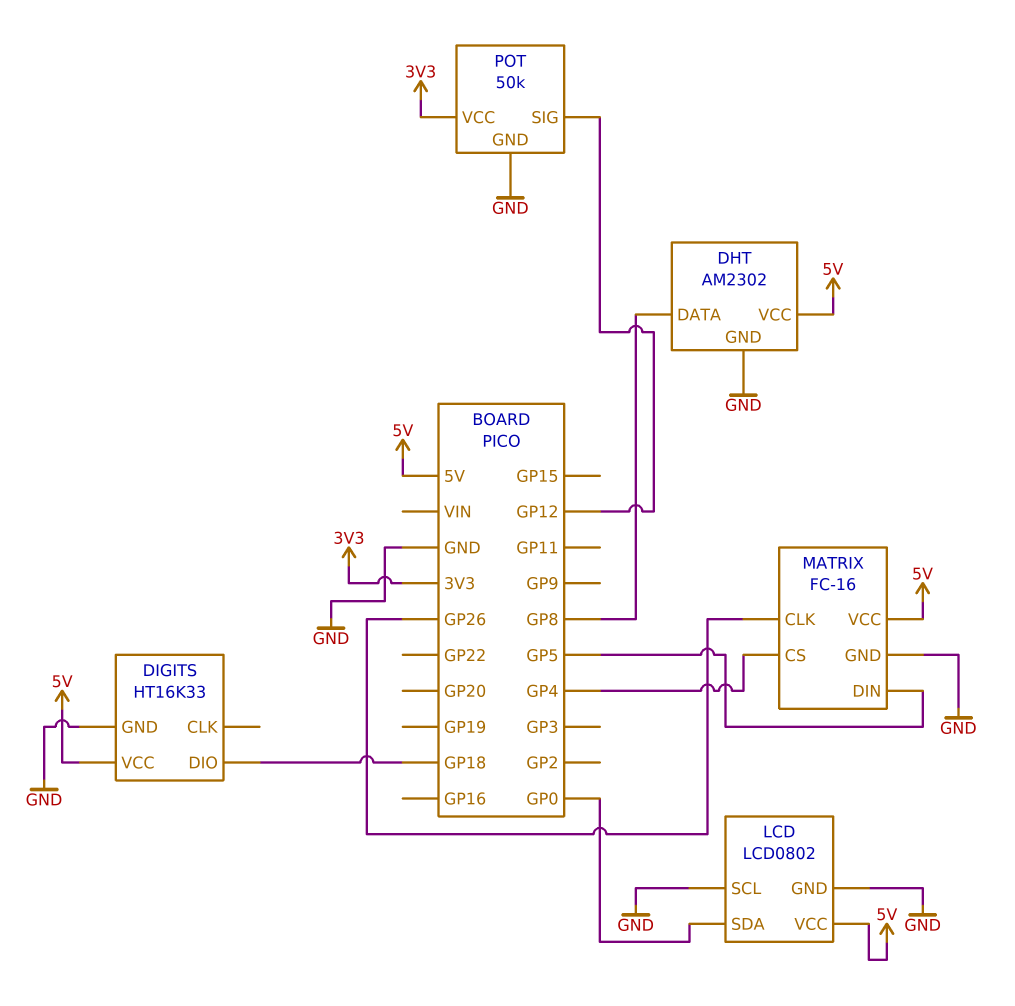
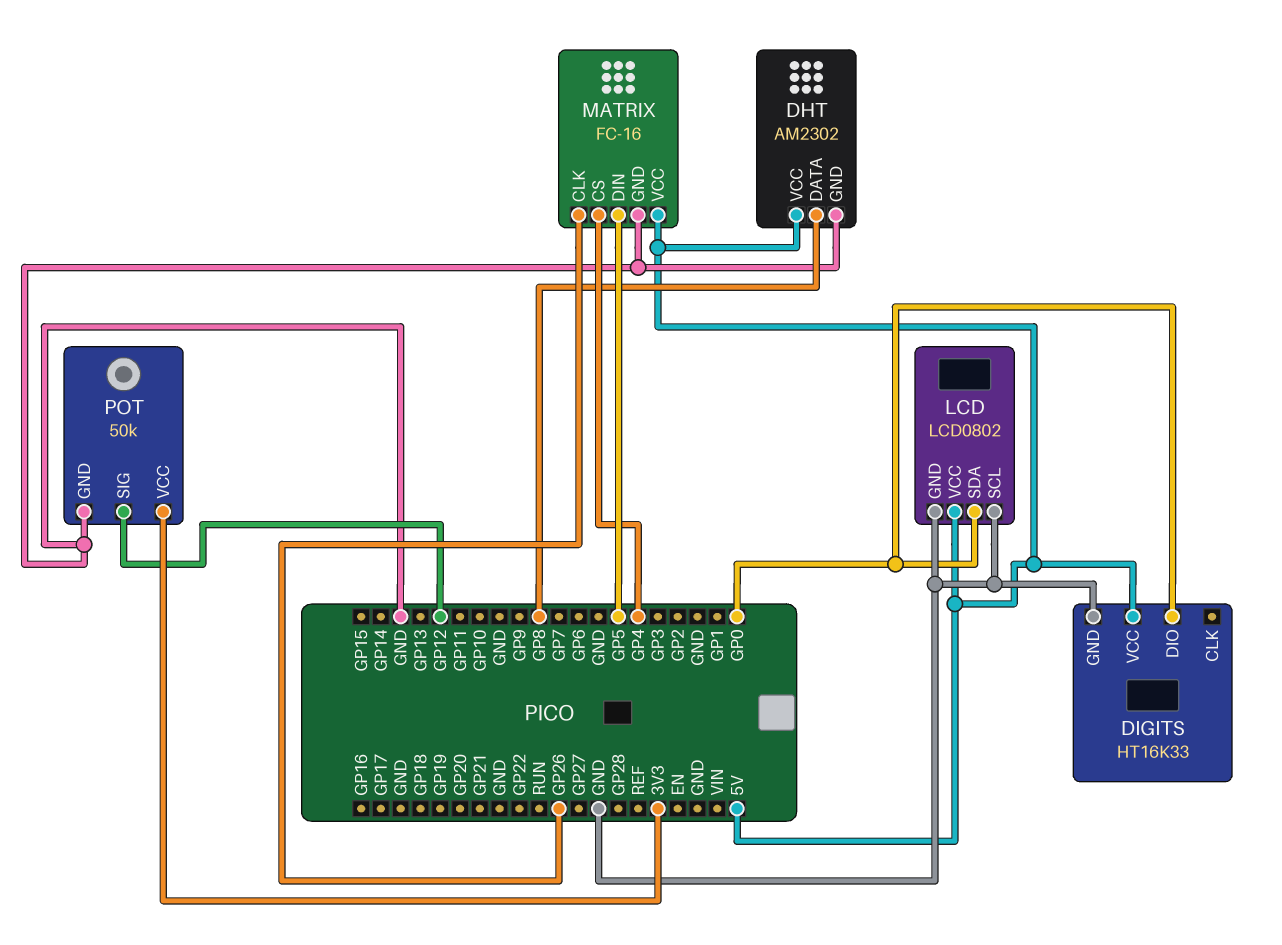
DIGITS pin DIO: GP18 -> GP0

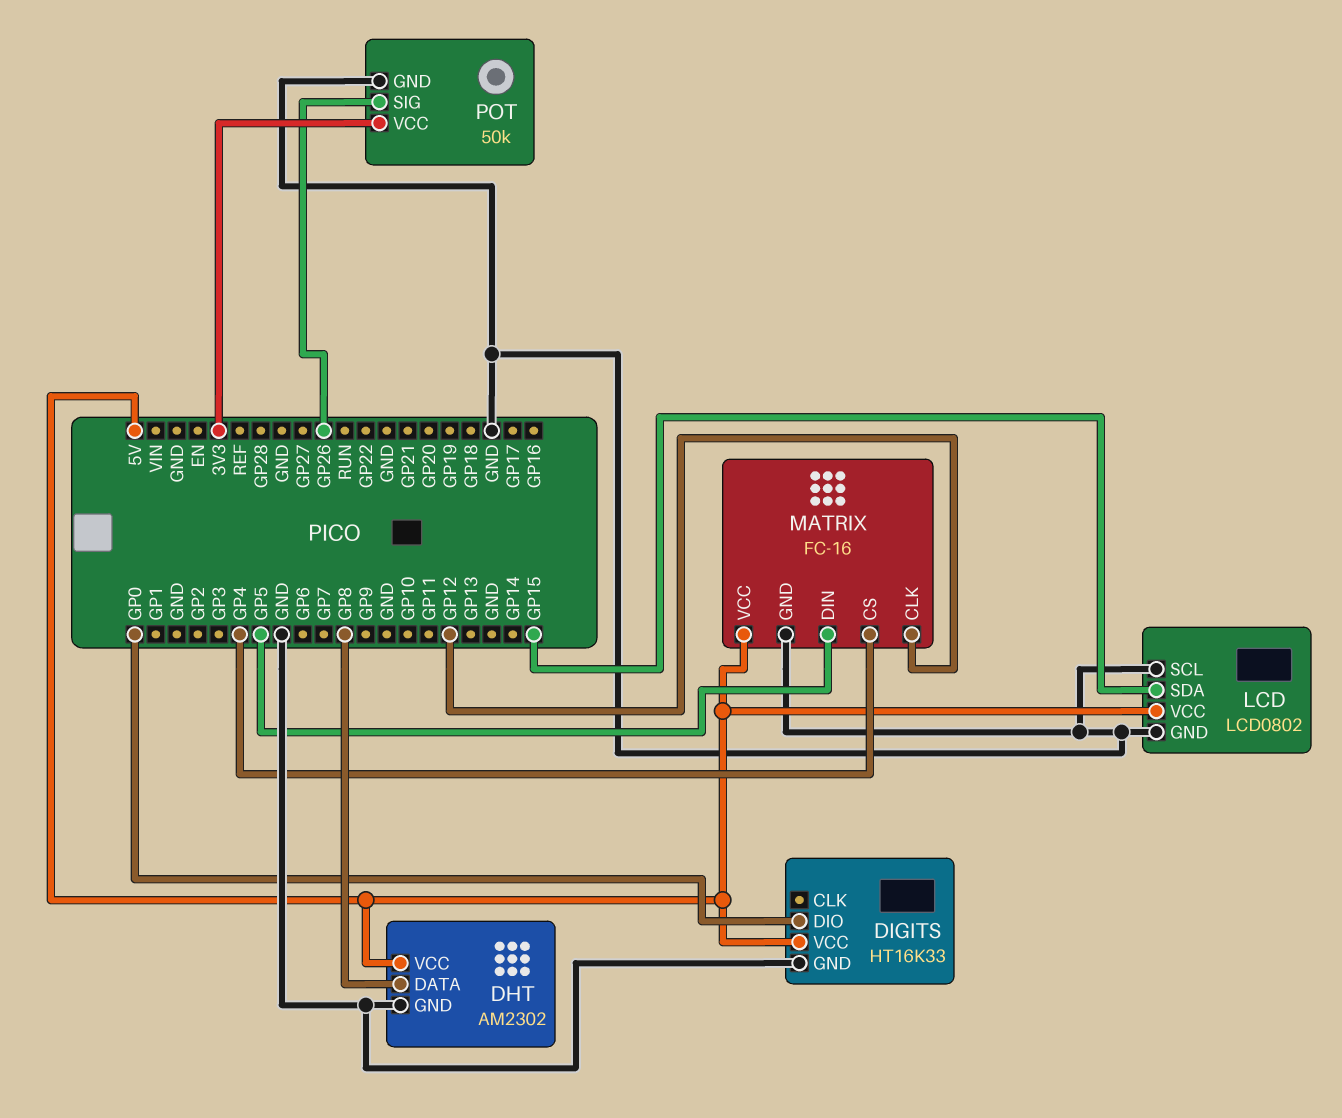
LCD pin SDA: GP0 -> GP15
MATRIX pin CLK: GP26 -> GP12
POT pin SIG: GP12 -> GP26

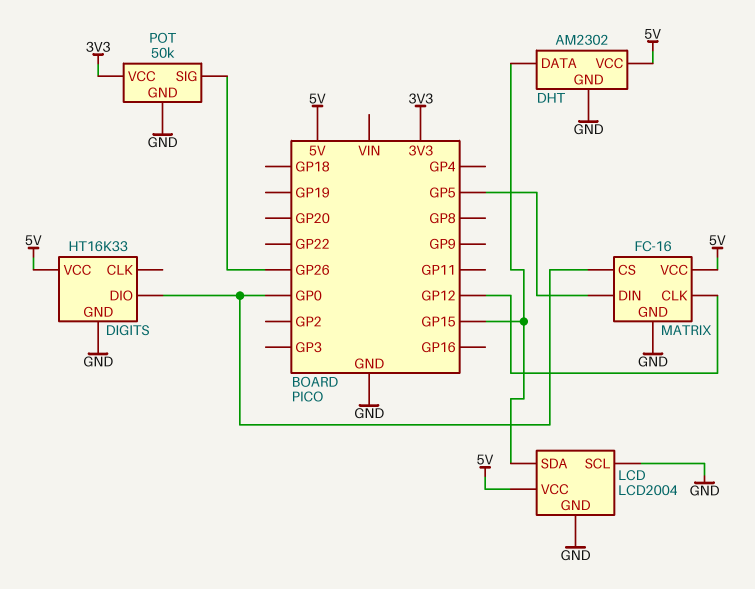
DHT pin DATA: GP8 -> GP15
LCD: LCD0802 -> LCD2004
MATRIX pin CS: GP4 -> GP0

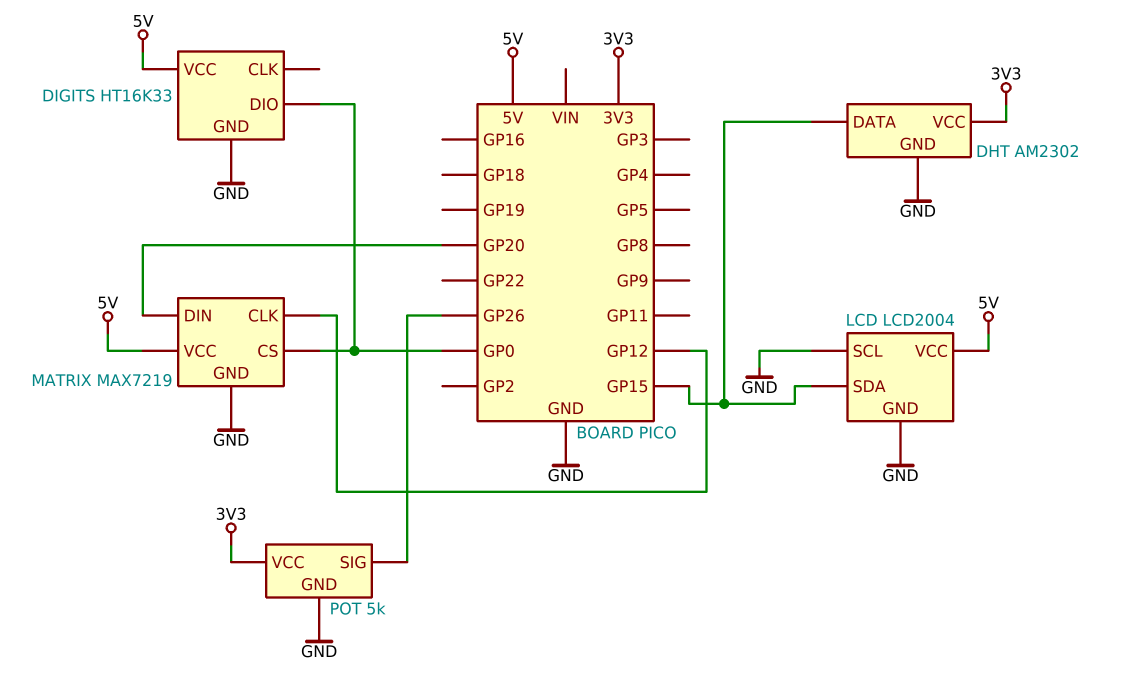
DHT pin VCC: 5V -> 3V3
MATRIX: FC-16 -> MAX7219
MATRIX pin DIN: GP5 -> GP20
POT: 50k -> 5k

